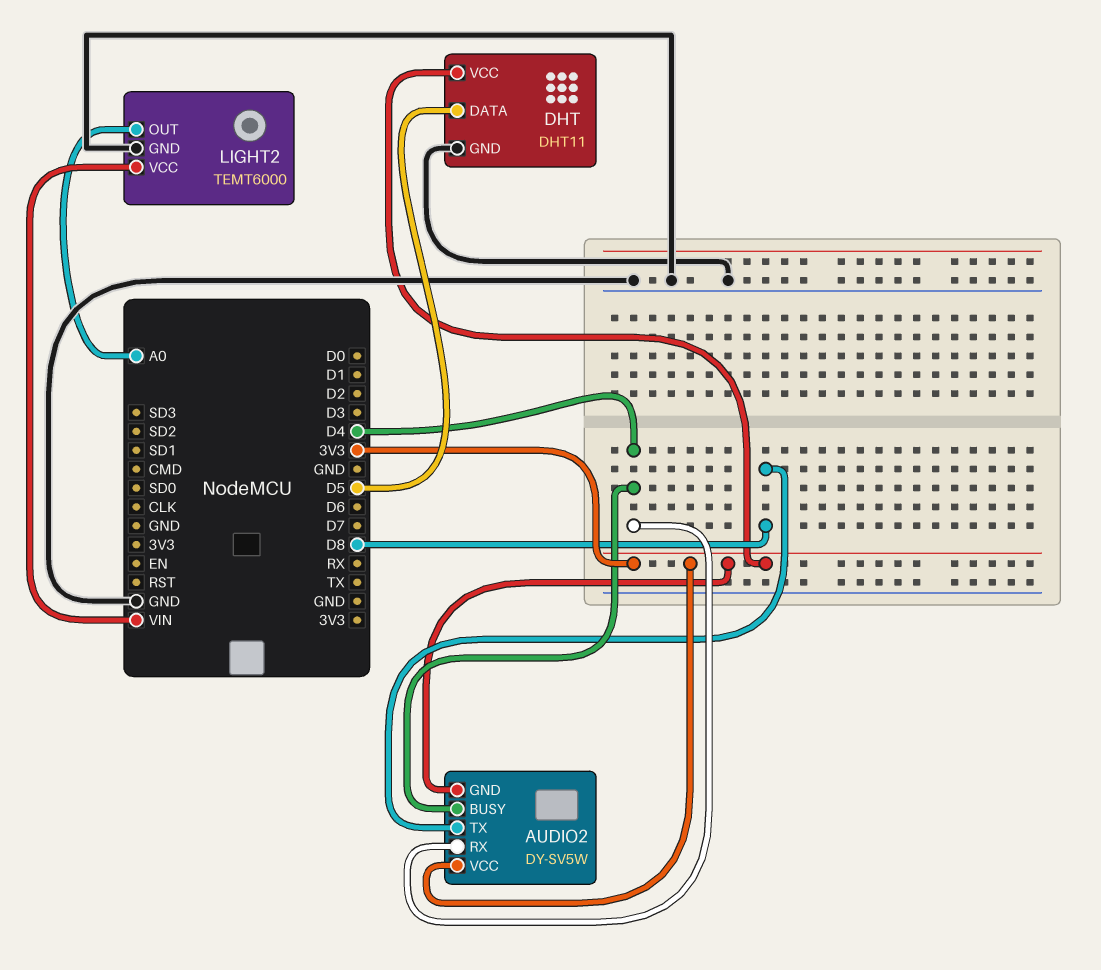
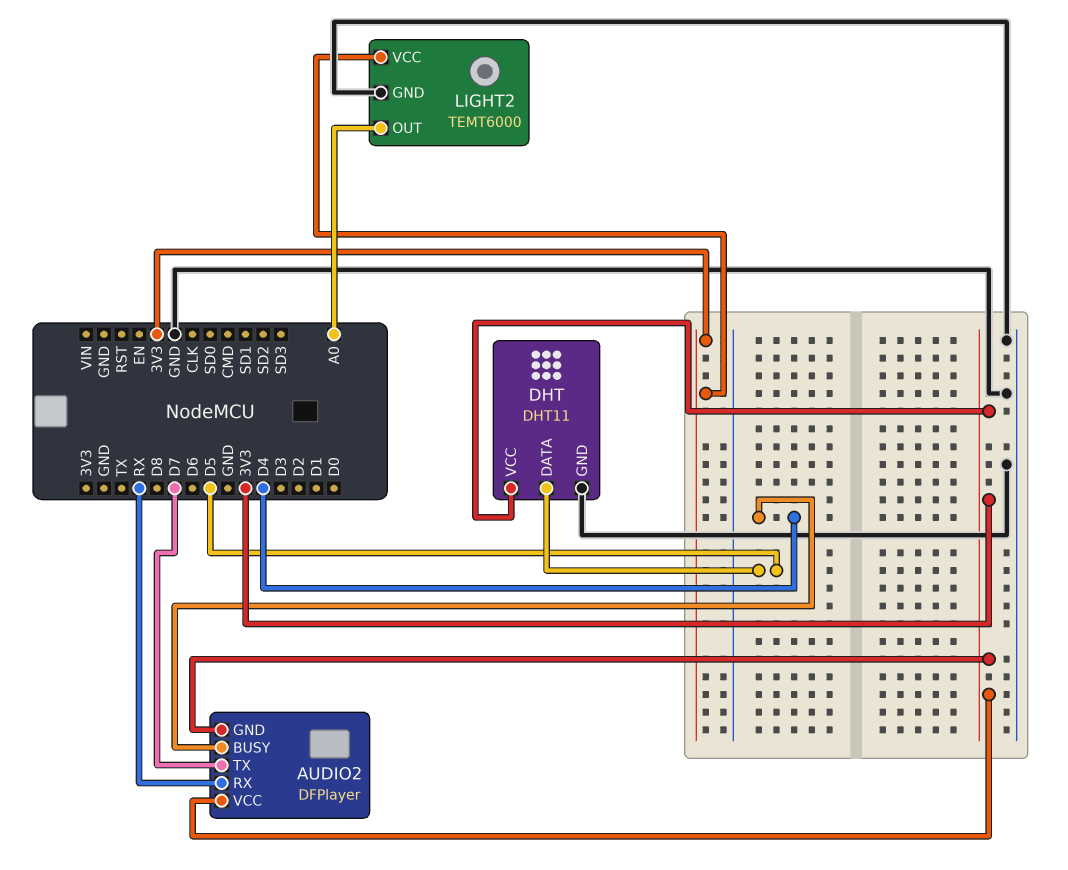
AUDIO2: DY-SV5W -> DFPlayer
AUDIO2 pin RX: D4 -> RX
AUDIO2 pin TX: D8 -> D7
LIGHT2 pin VCC: VIN -> 3V3

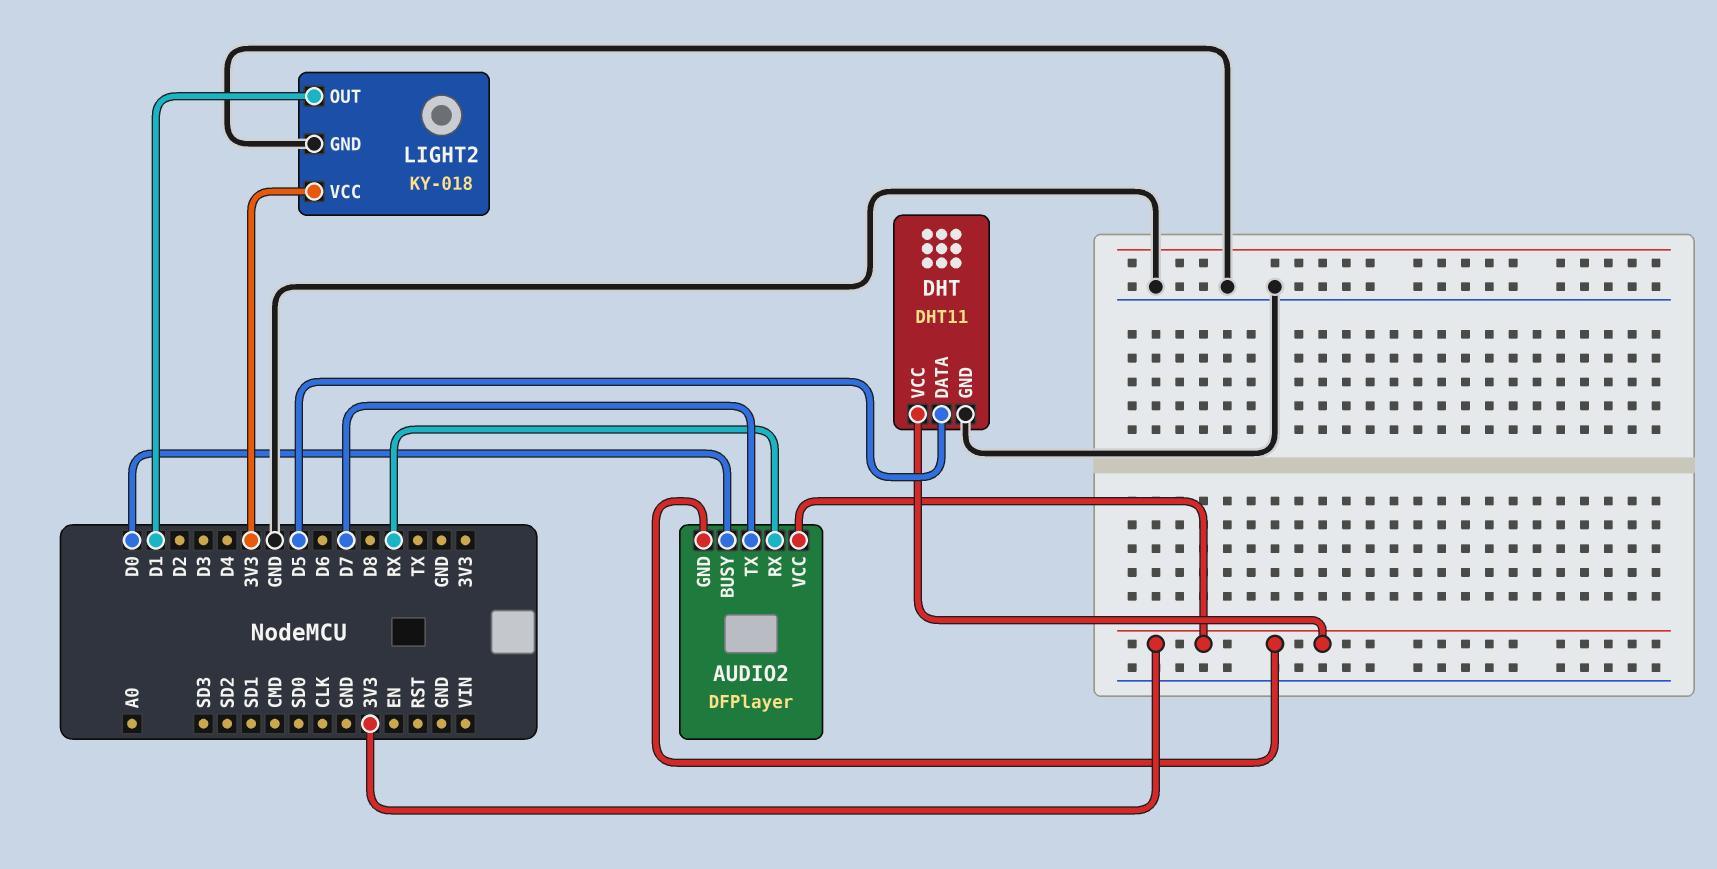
AUDIO2 pin BUSY: D4 -> D0
LIGHT2: TEMT6000 -> KY-018
LIGHT2 pin OUT: A0 -> D1

